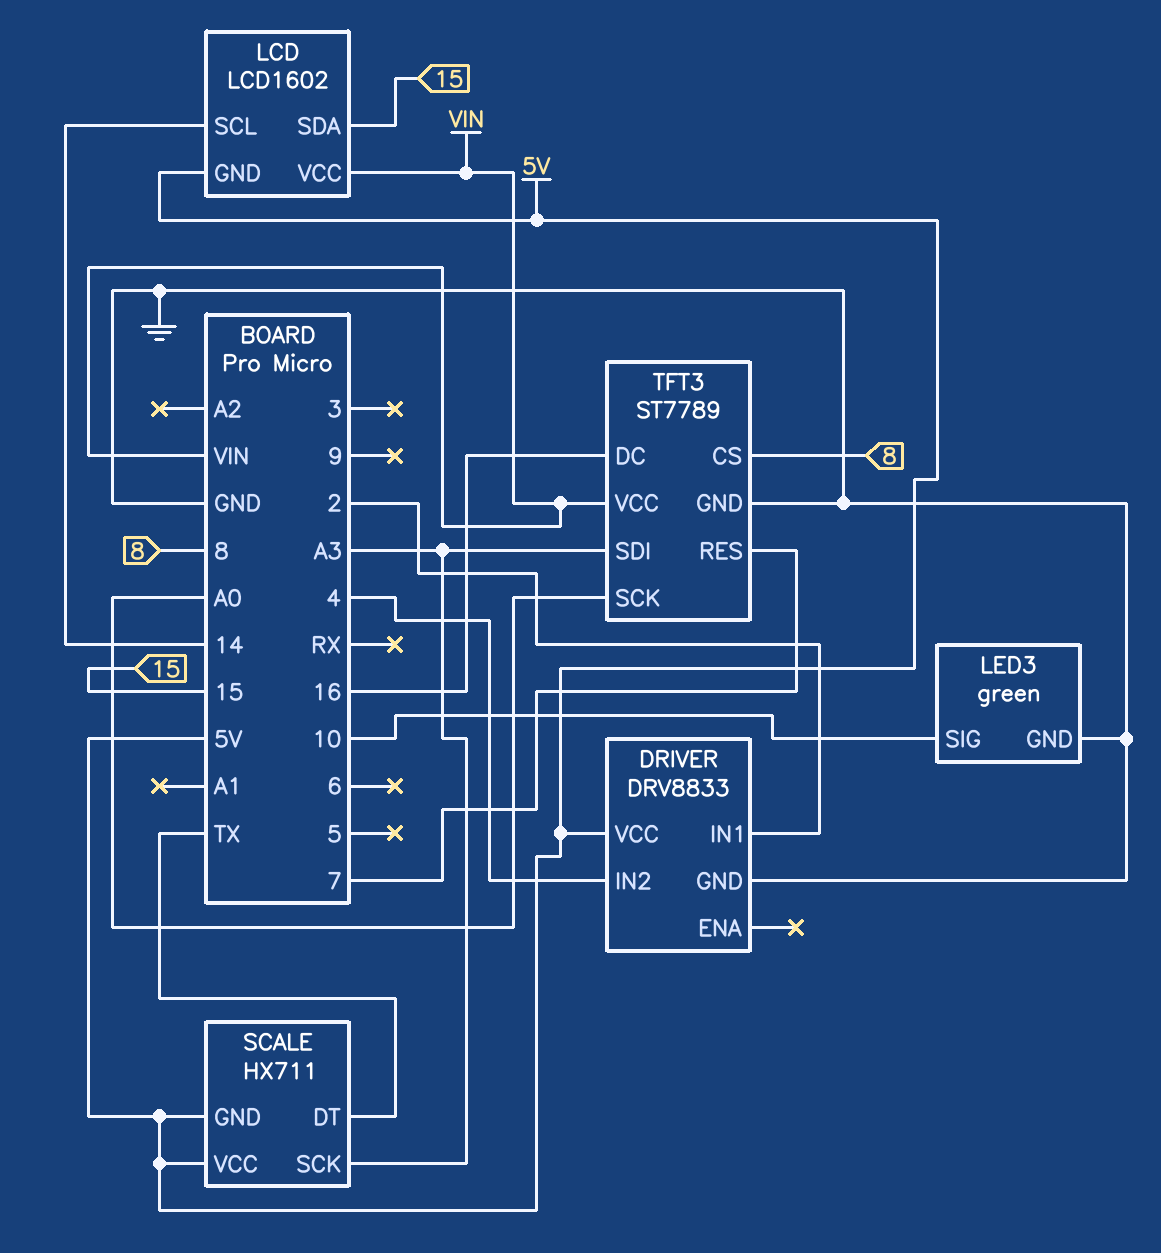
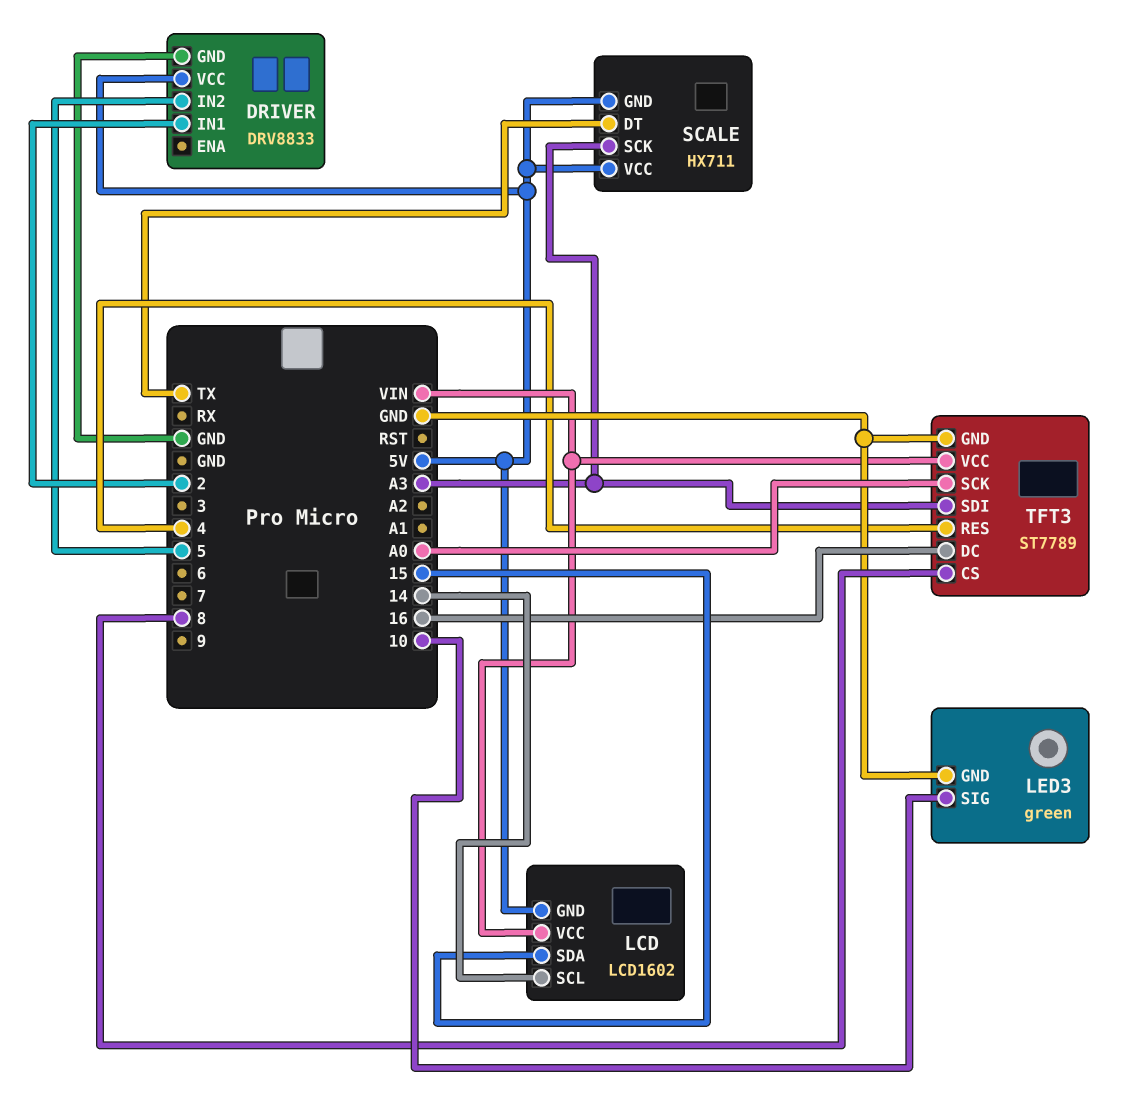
DRIVER pin IN2: 4 -> 5
TFT3 pin RES: 7 -> 4

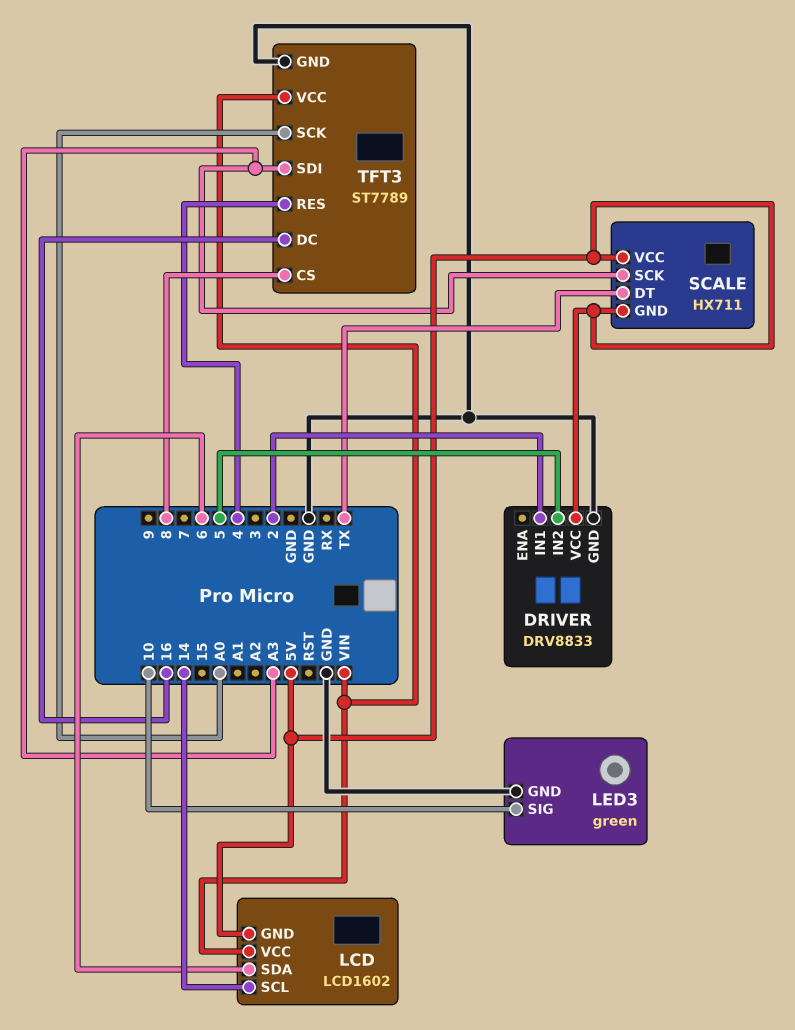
LCD pin SDA: 15 -> 6

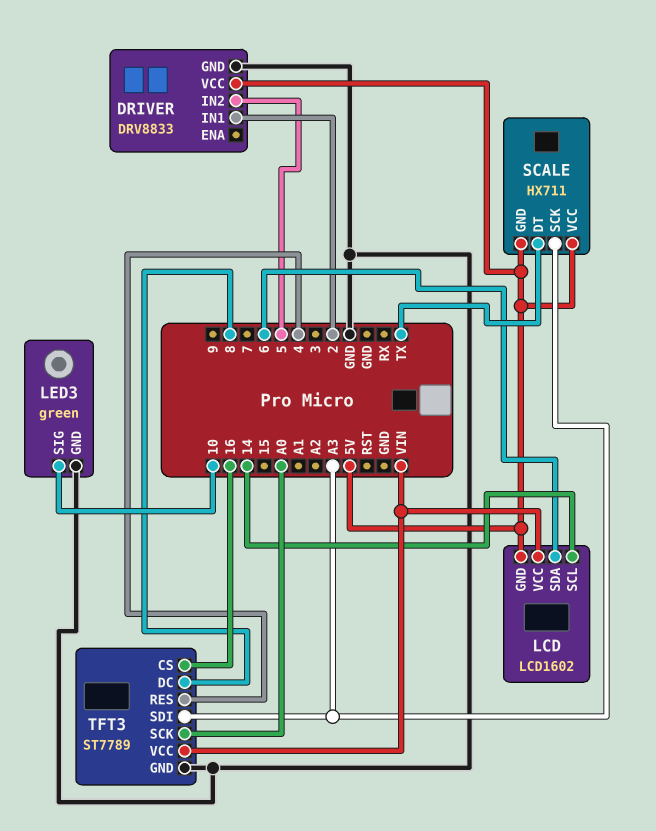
TFT3 pin CS: 8 -> 16
TFT3 pin DC: 16 -> 8

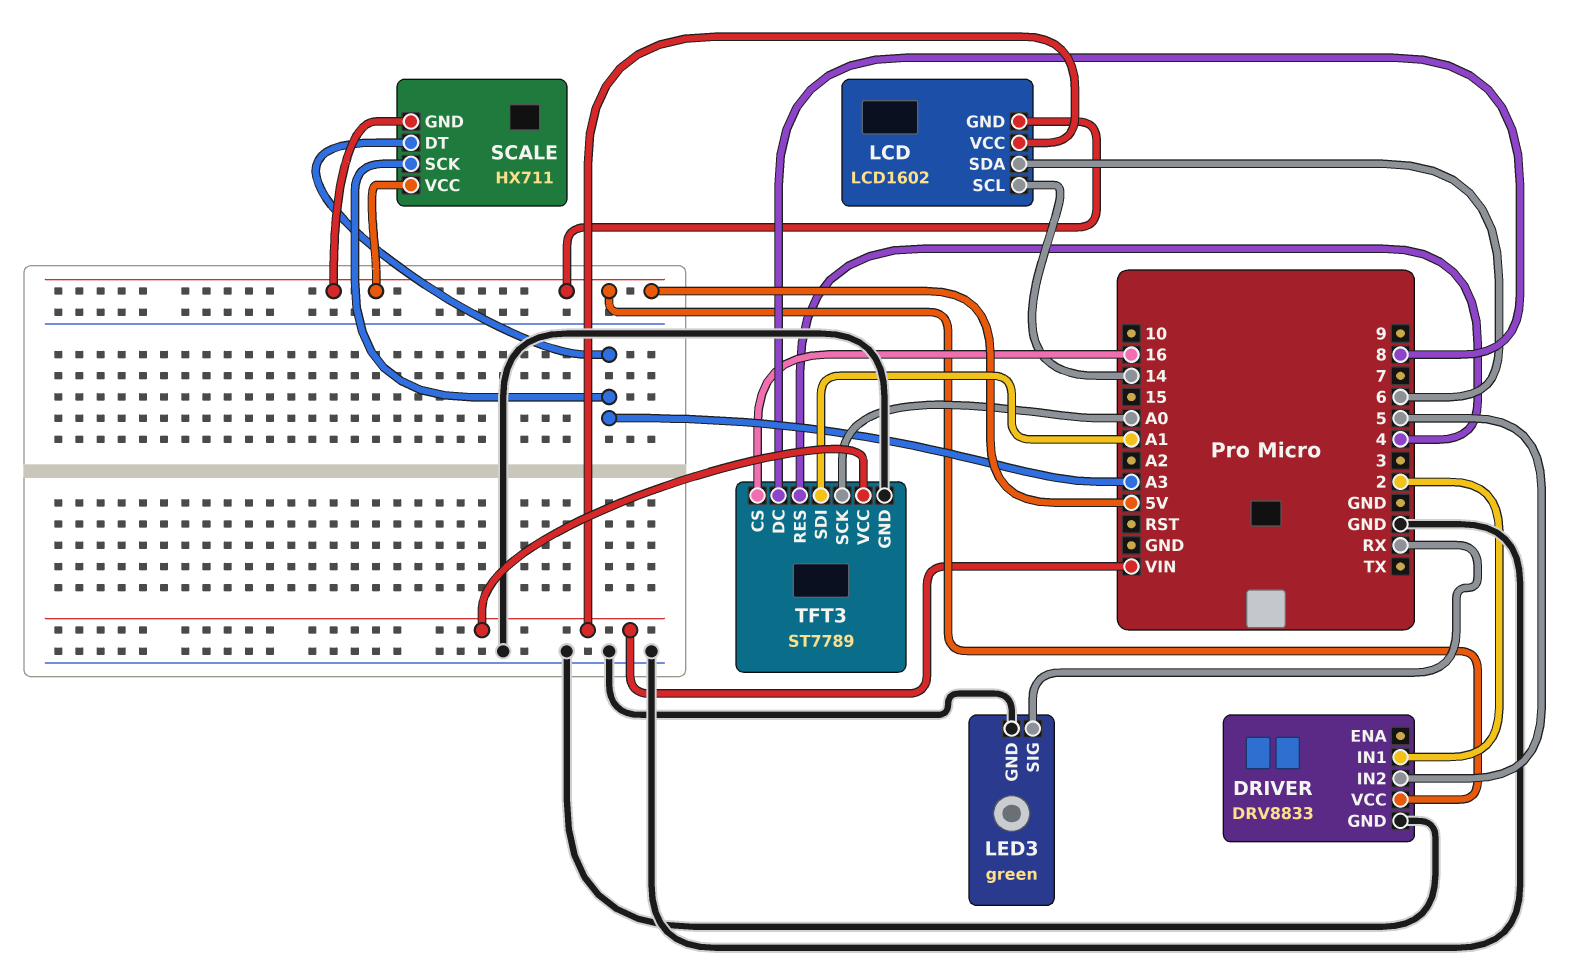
LED3 pin SIG: 10 -> RX
SCALE pin DT: TX -> A3
TFT3 pin SDI: A3 -> A1

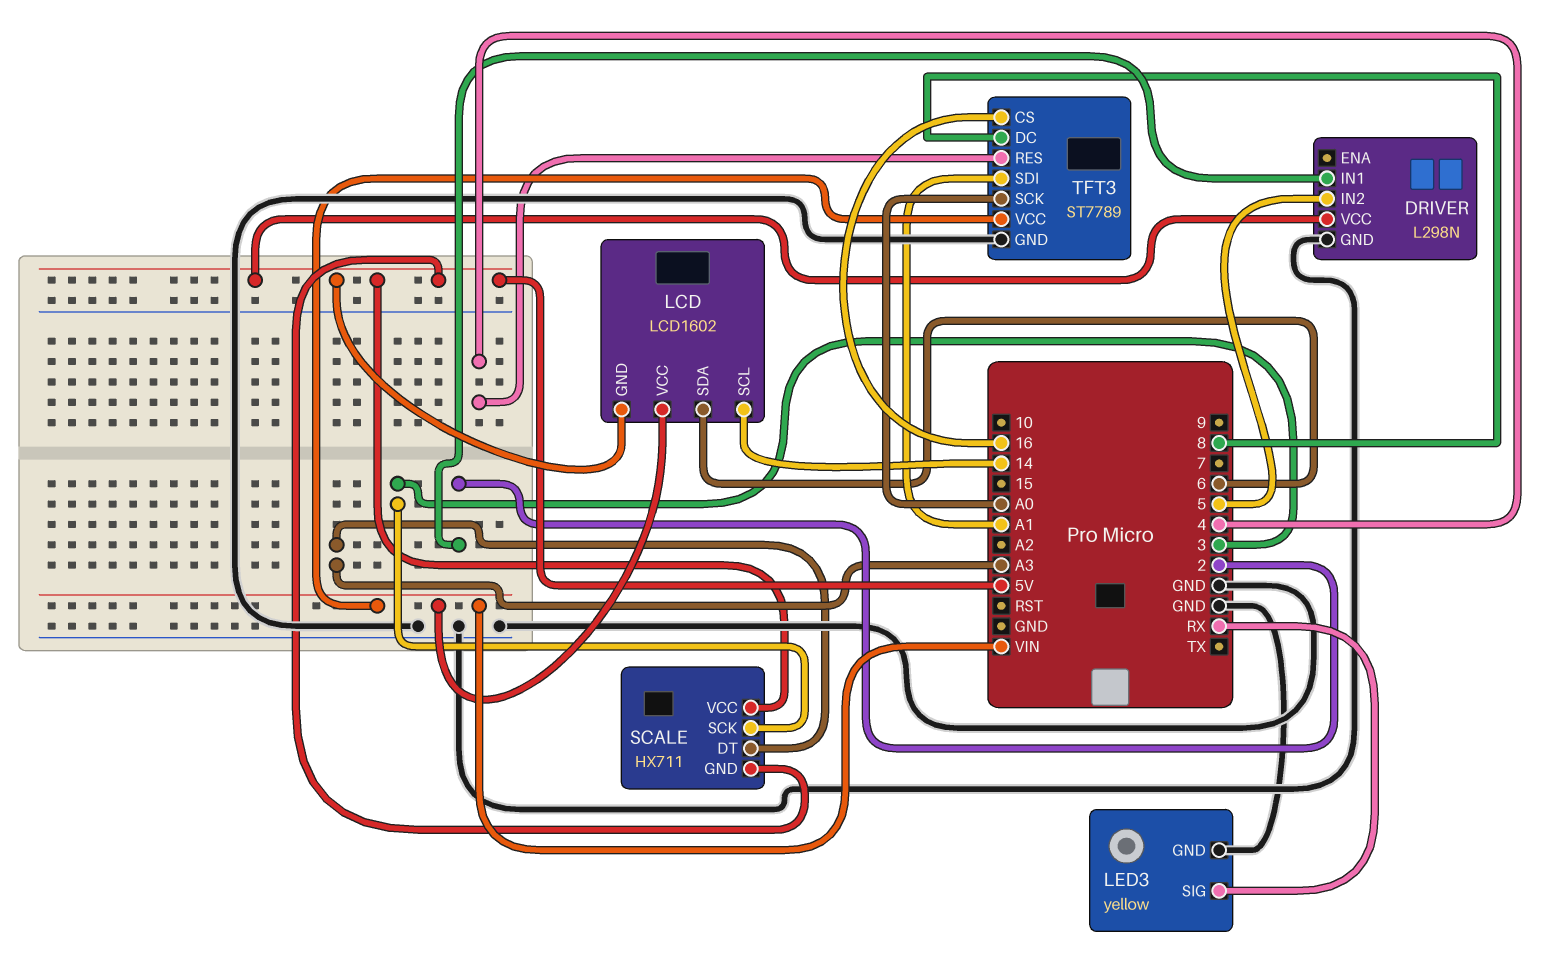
DRIVER: DRV8833 -> L298N
LED3: green -> yellow
SCALE pin SCK: A3 -> 3

